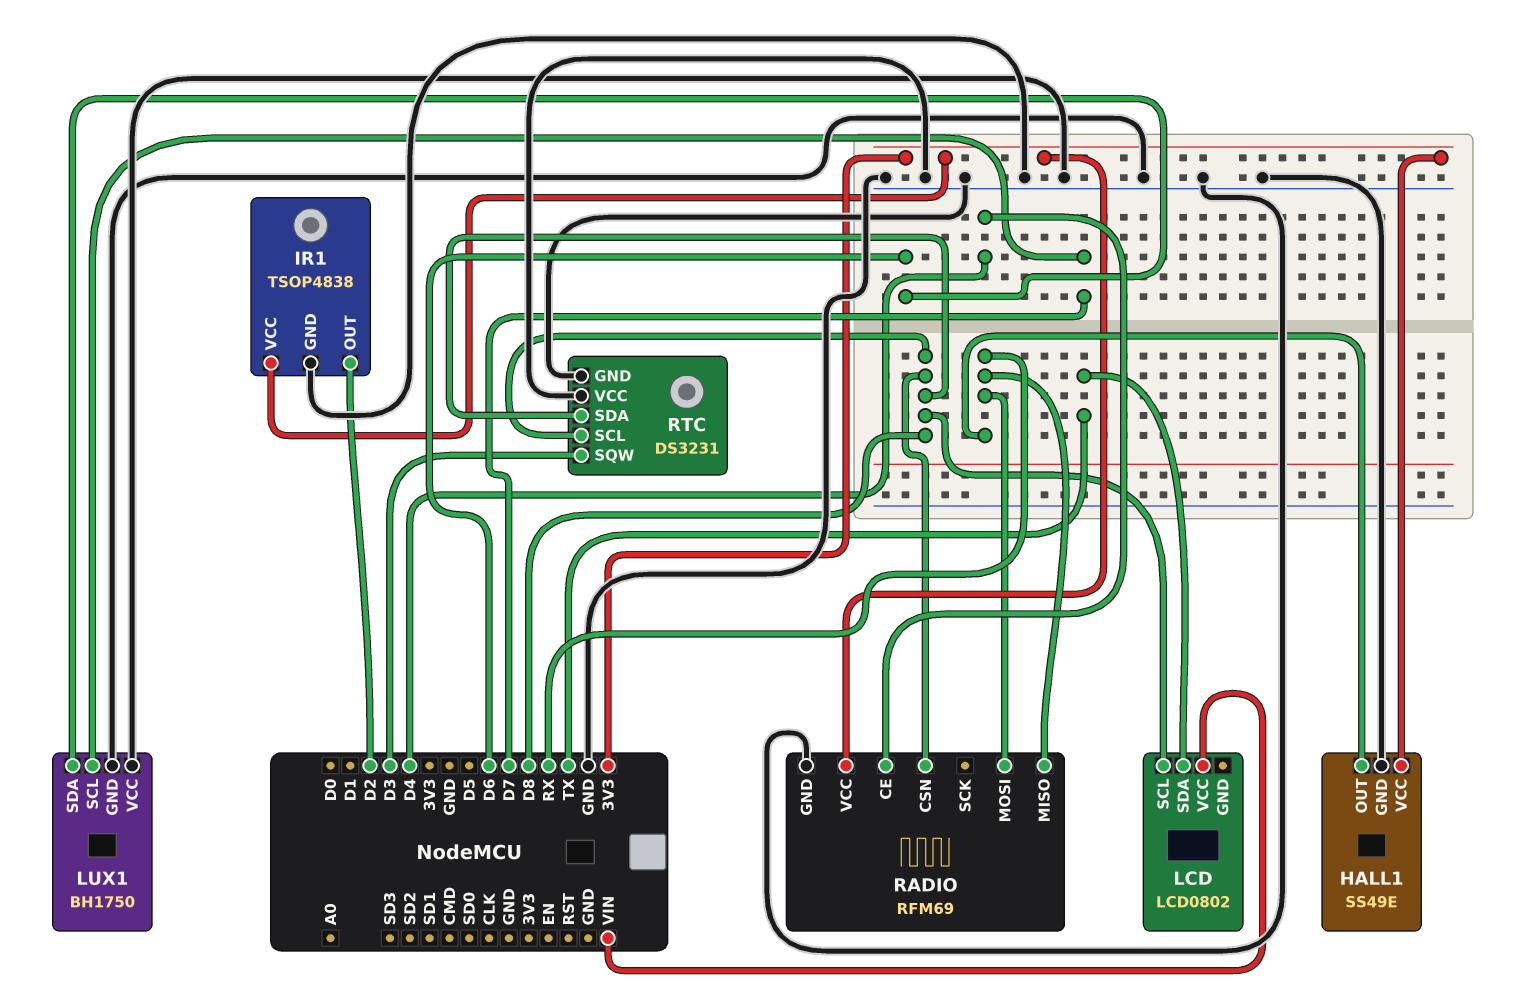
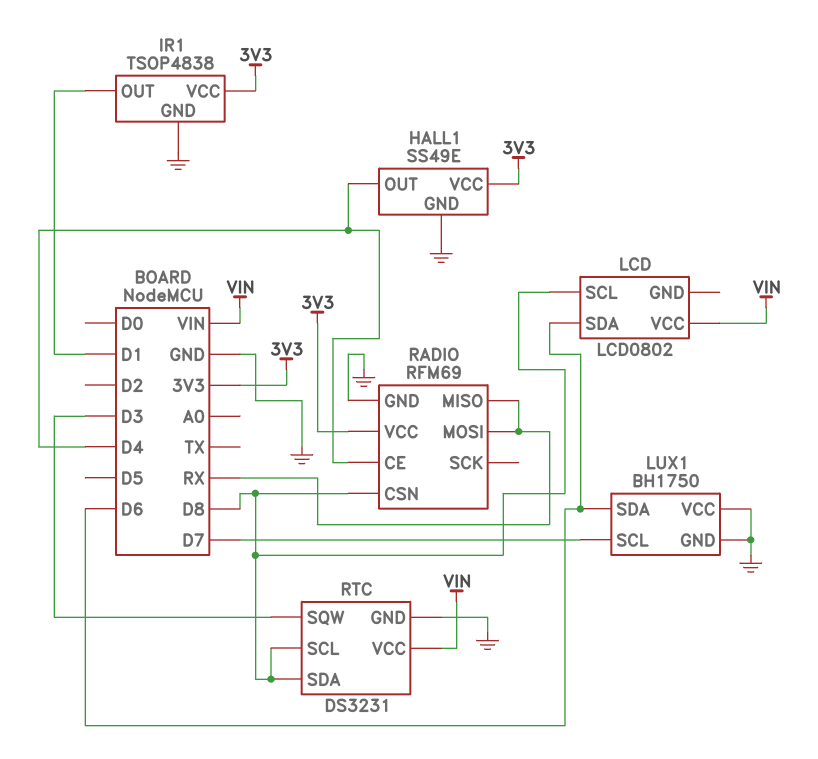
HALL1 pin OUT: RX -> D4
IR1 pin OUT: D2 -> D1
LCD pin SDA: TX -> D6
RTC pin VCC: GND -> VIN

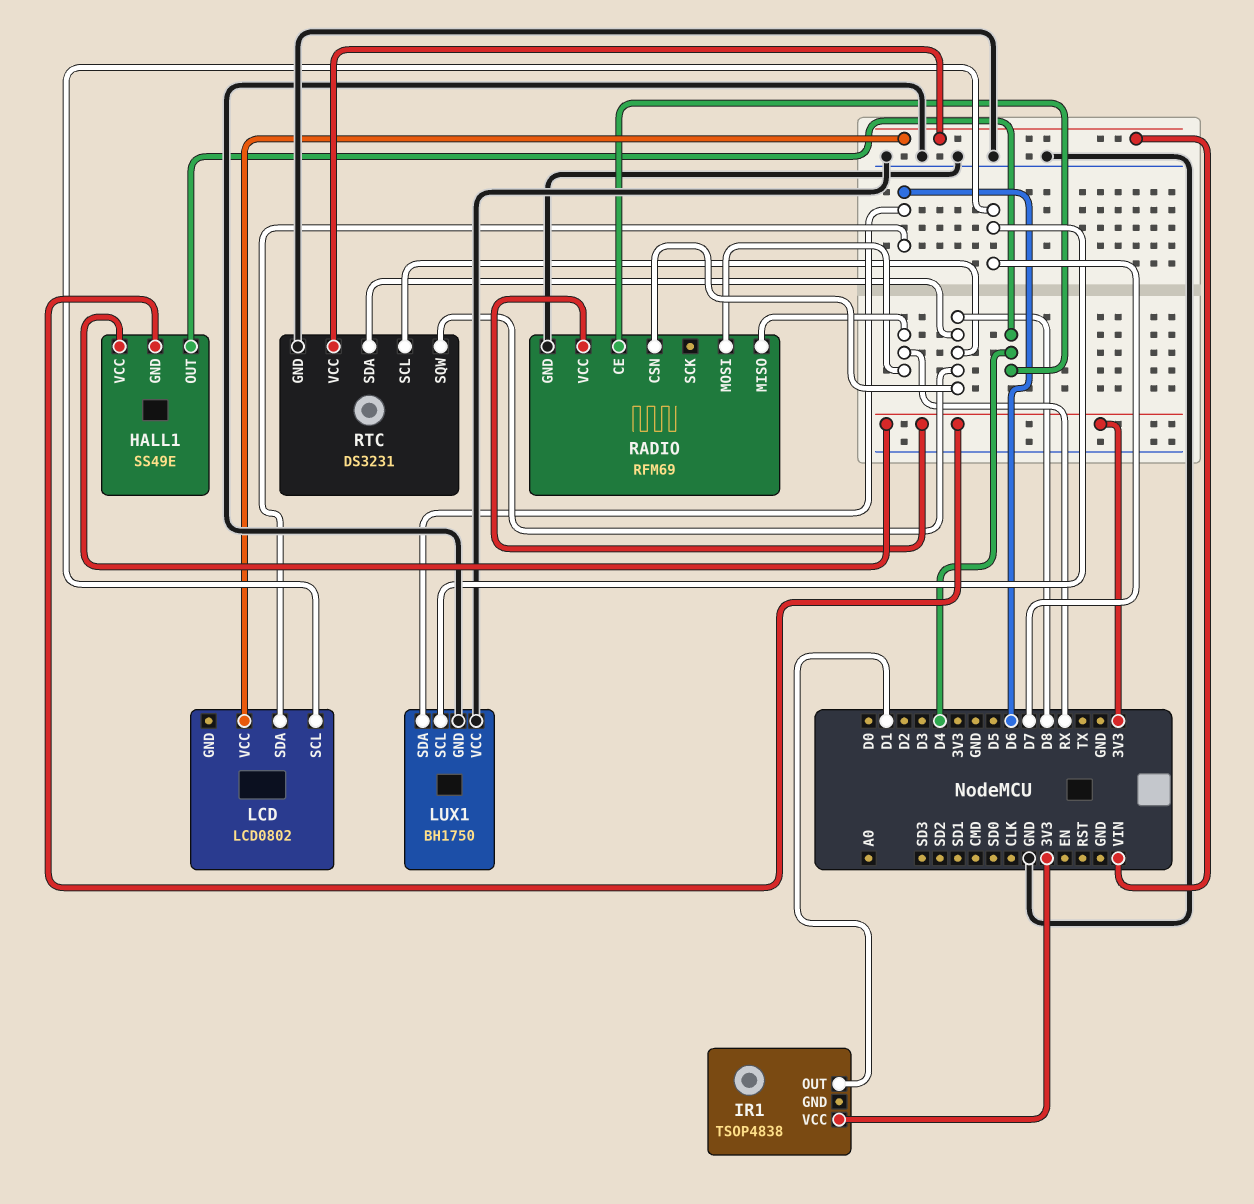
HALL1 pin GND: GND -> 3V3
IR1 pin GND: GND -> none
LCD pin SCL: D8 -> D7
RTC pin SQW: D3 -> D8

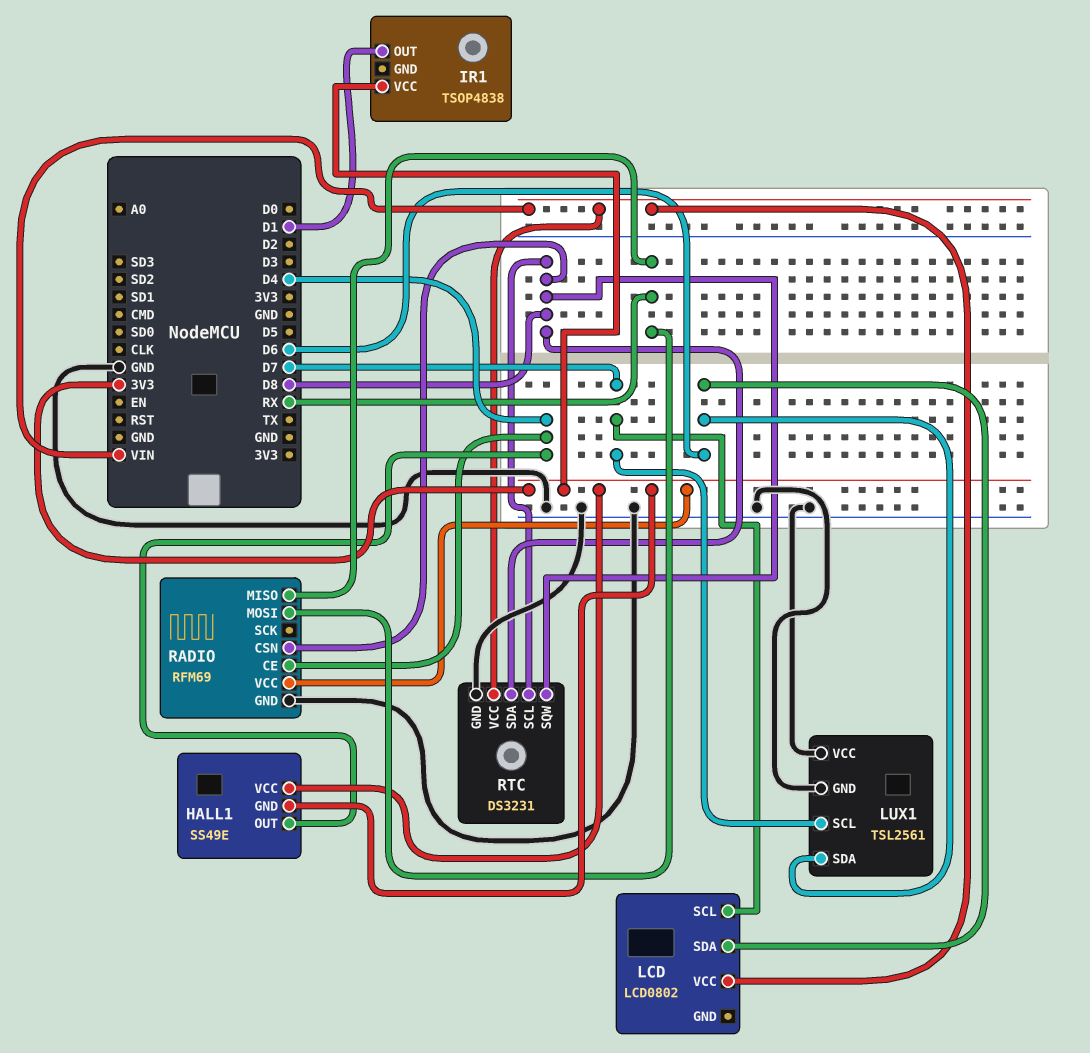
LUX1: BH1750 -> TSL2561

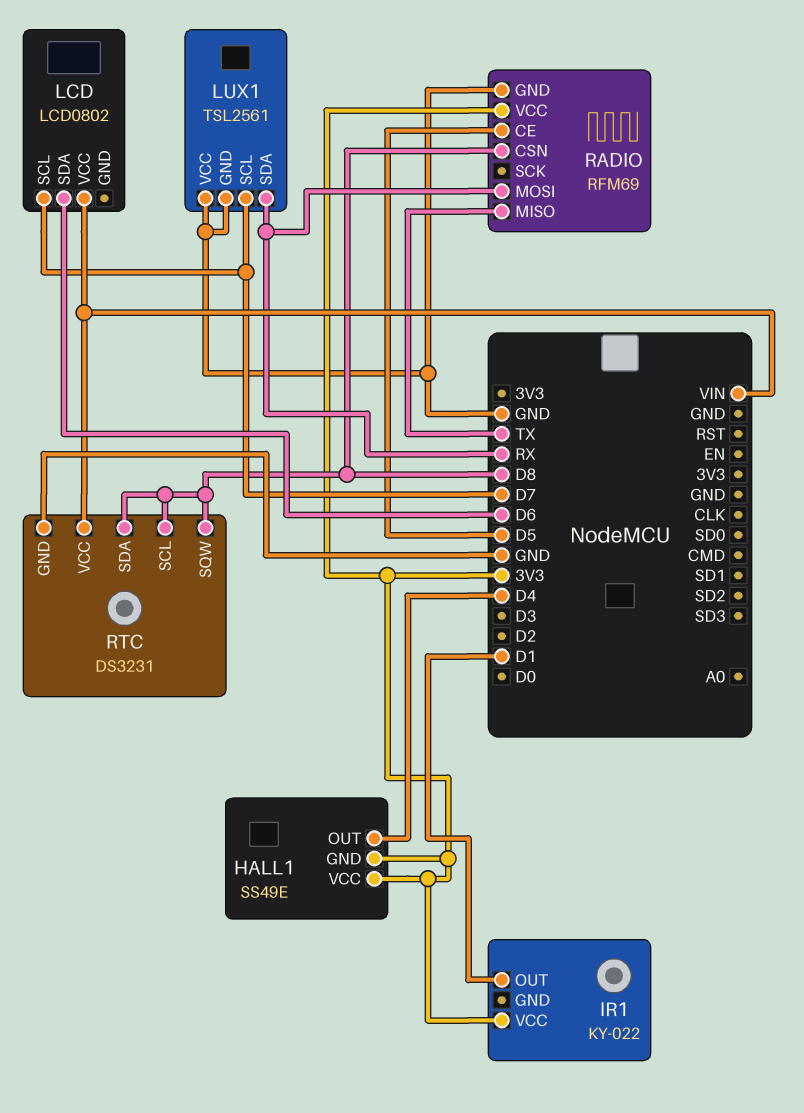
IR1: TSOP4838 -> KY-022
LUX1 pin SDA: D6 -> RX
RADIO pin CE: D4 -> D5
RADIO pin MISO: RX -> TX

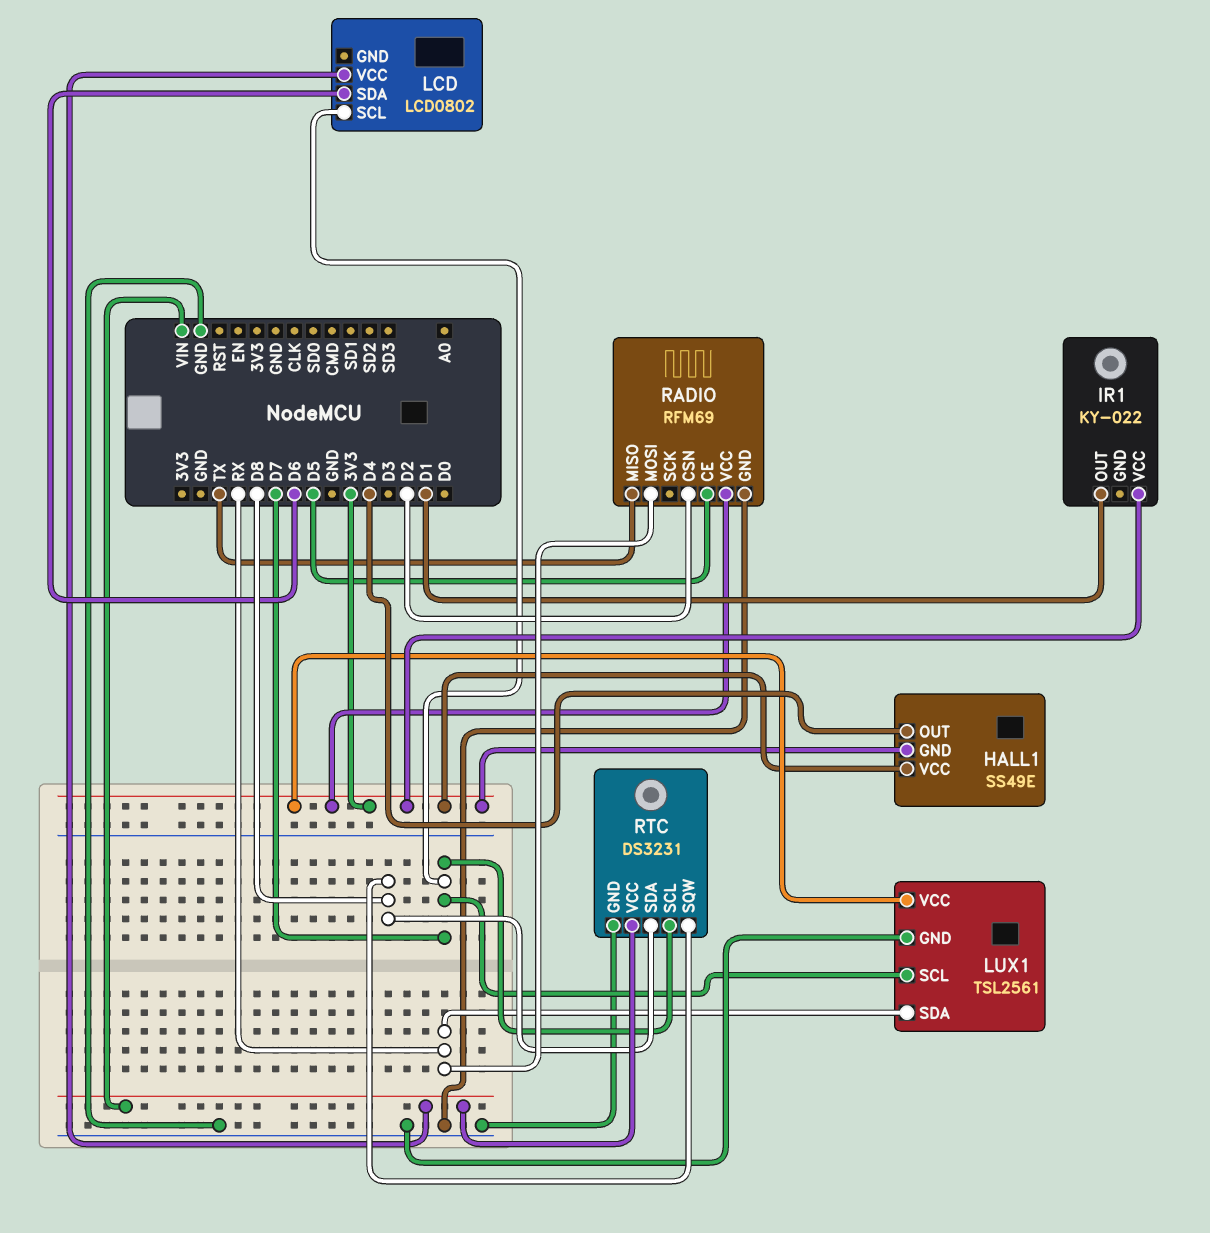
LUX1 pin VCC: GND -> 3V3
RADIO pin CSN: D8 -> D2
RTC pin SCL: D8 -> D7

